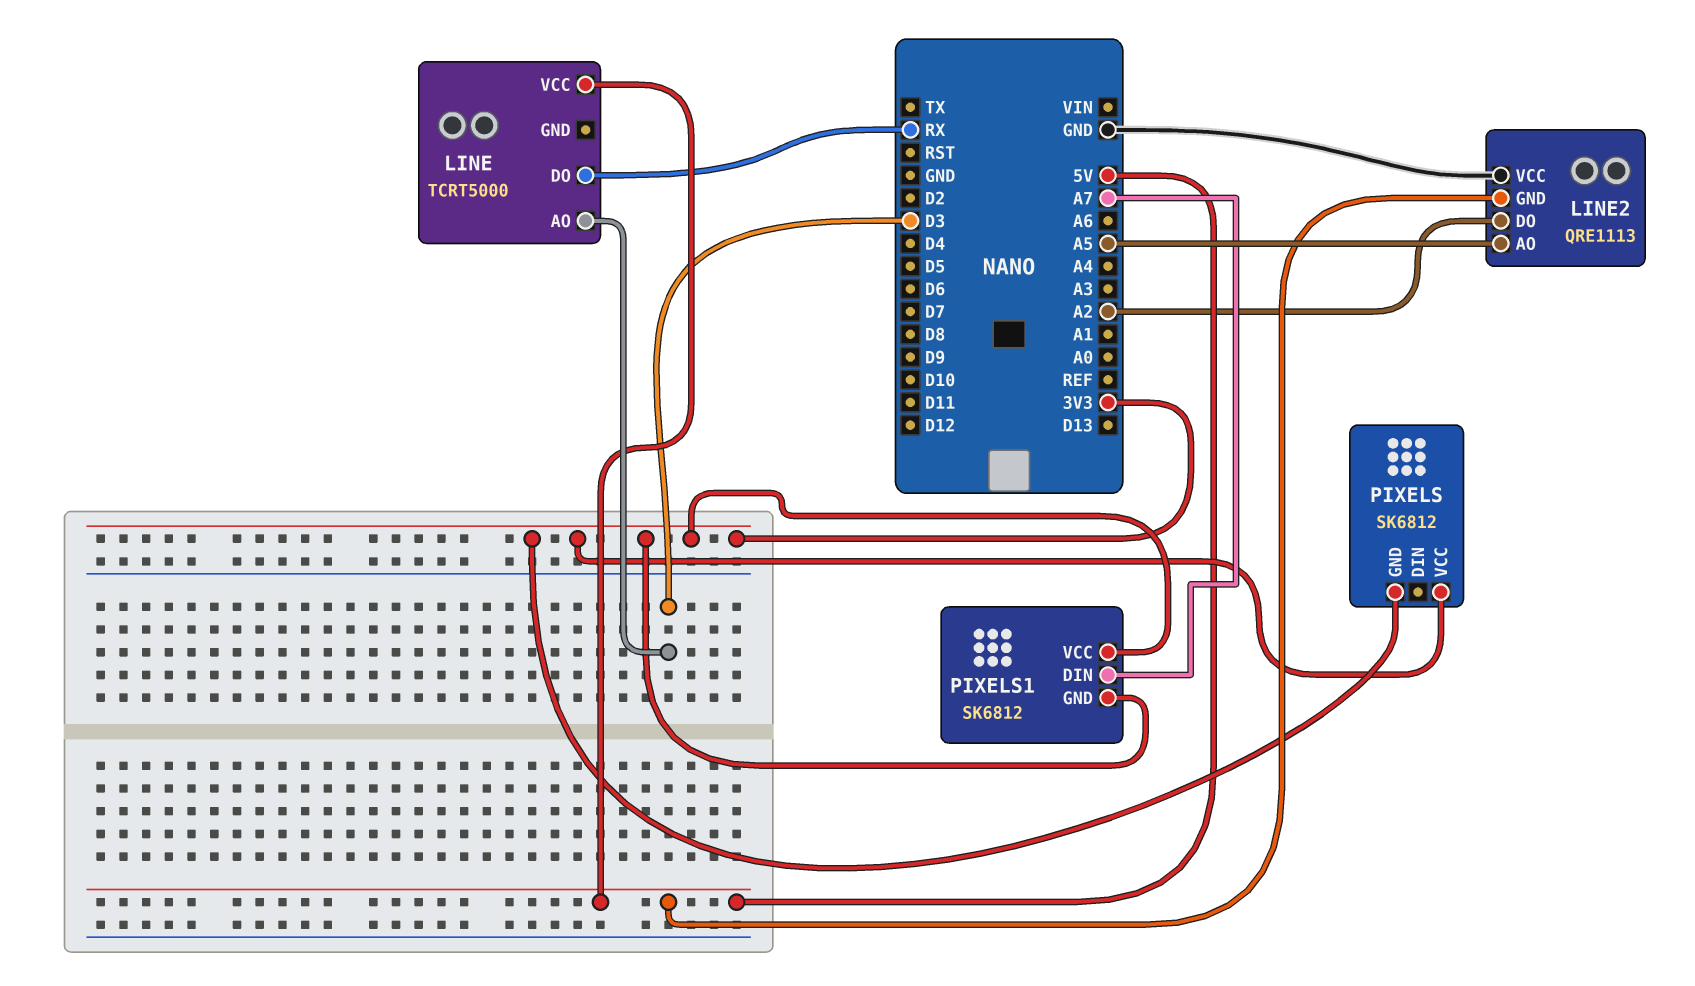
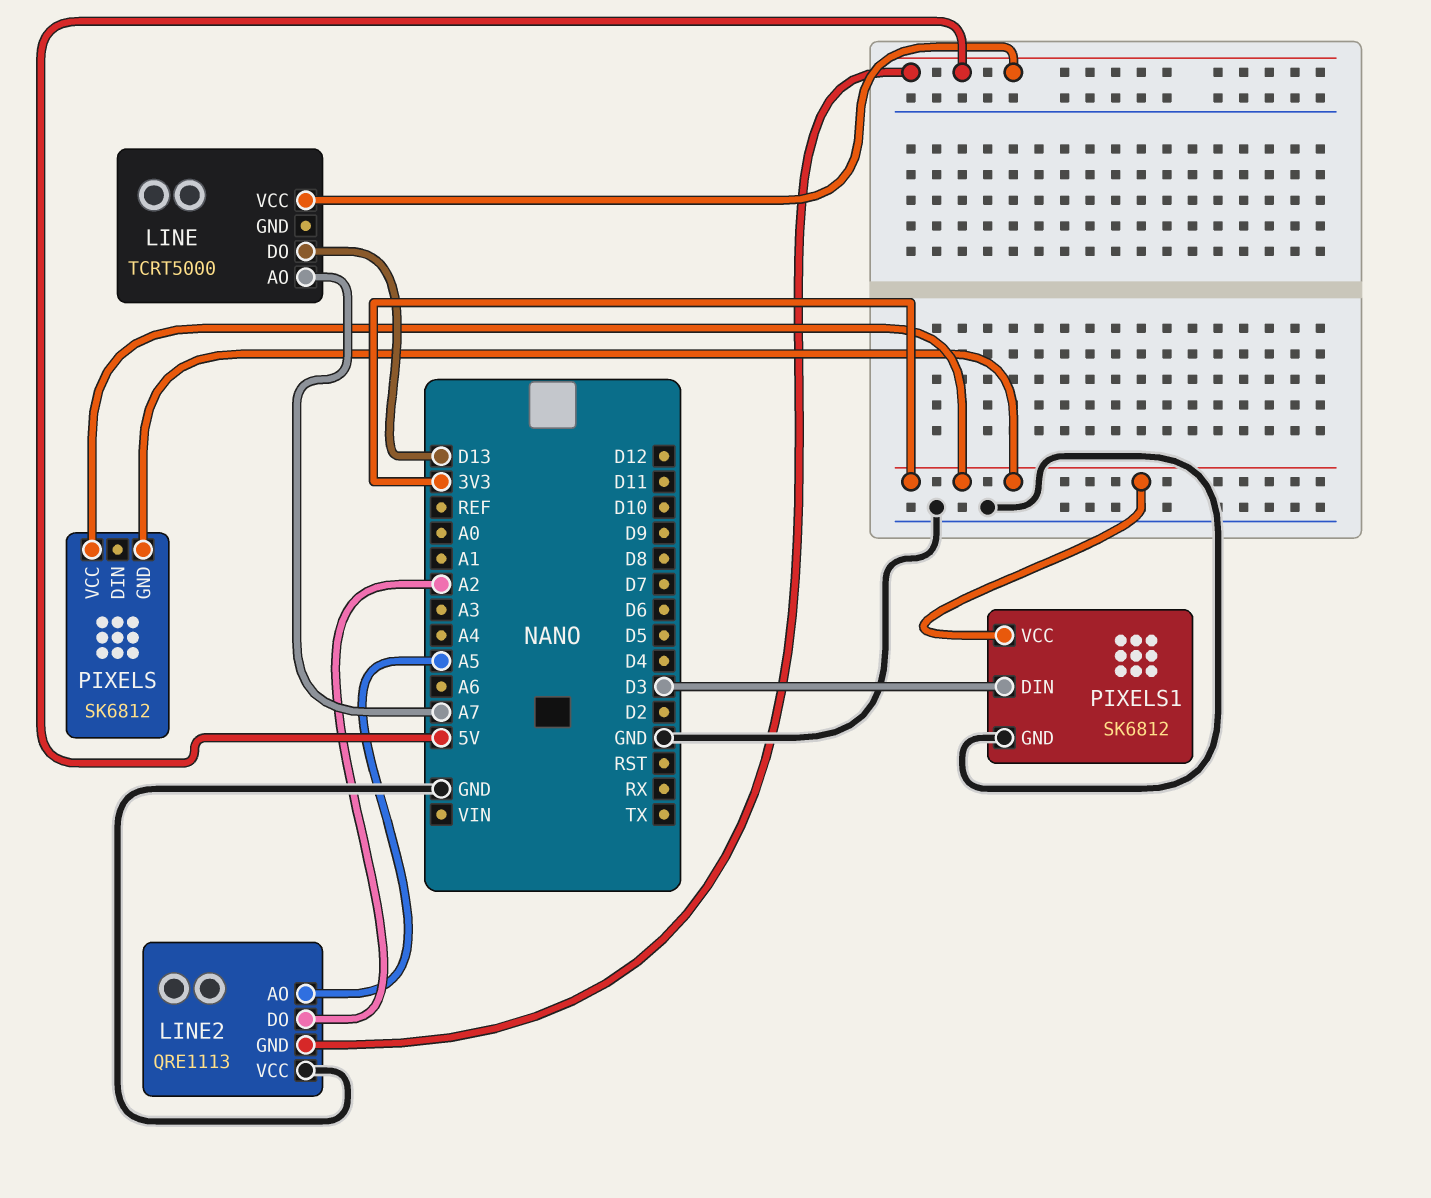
LINE pin AO: D3 -> A7
LINE pin DO: RX -> D13
PIXELS1 pin DIN: A7 -> D3
PIXELS1 pin GND: 3V3 -> GND

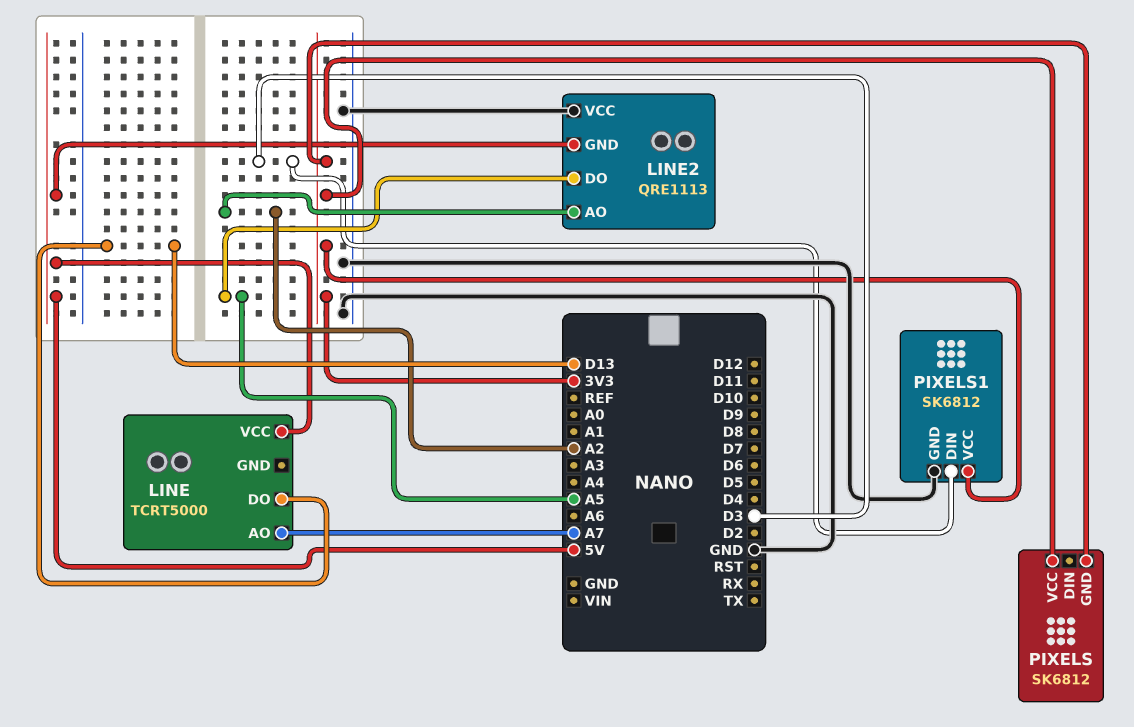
LINE2 pin AO: A5 -> A2
LINE2 pin DO: A2 -> A5

